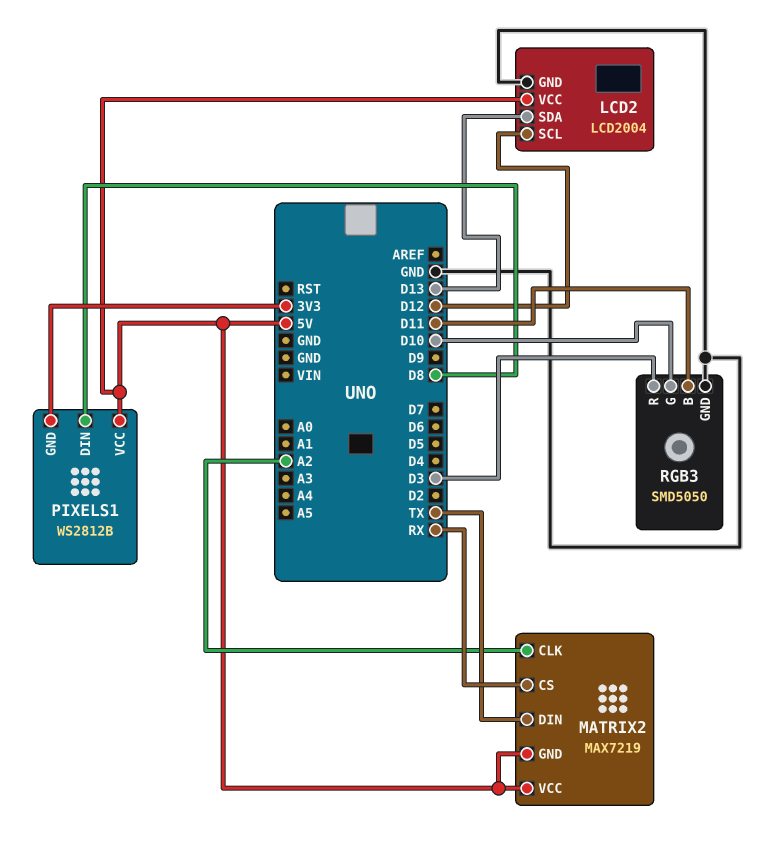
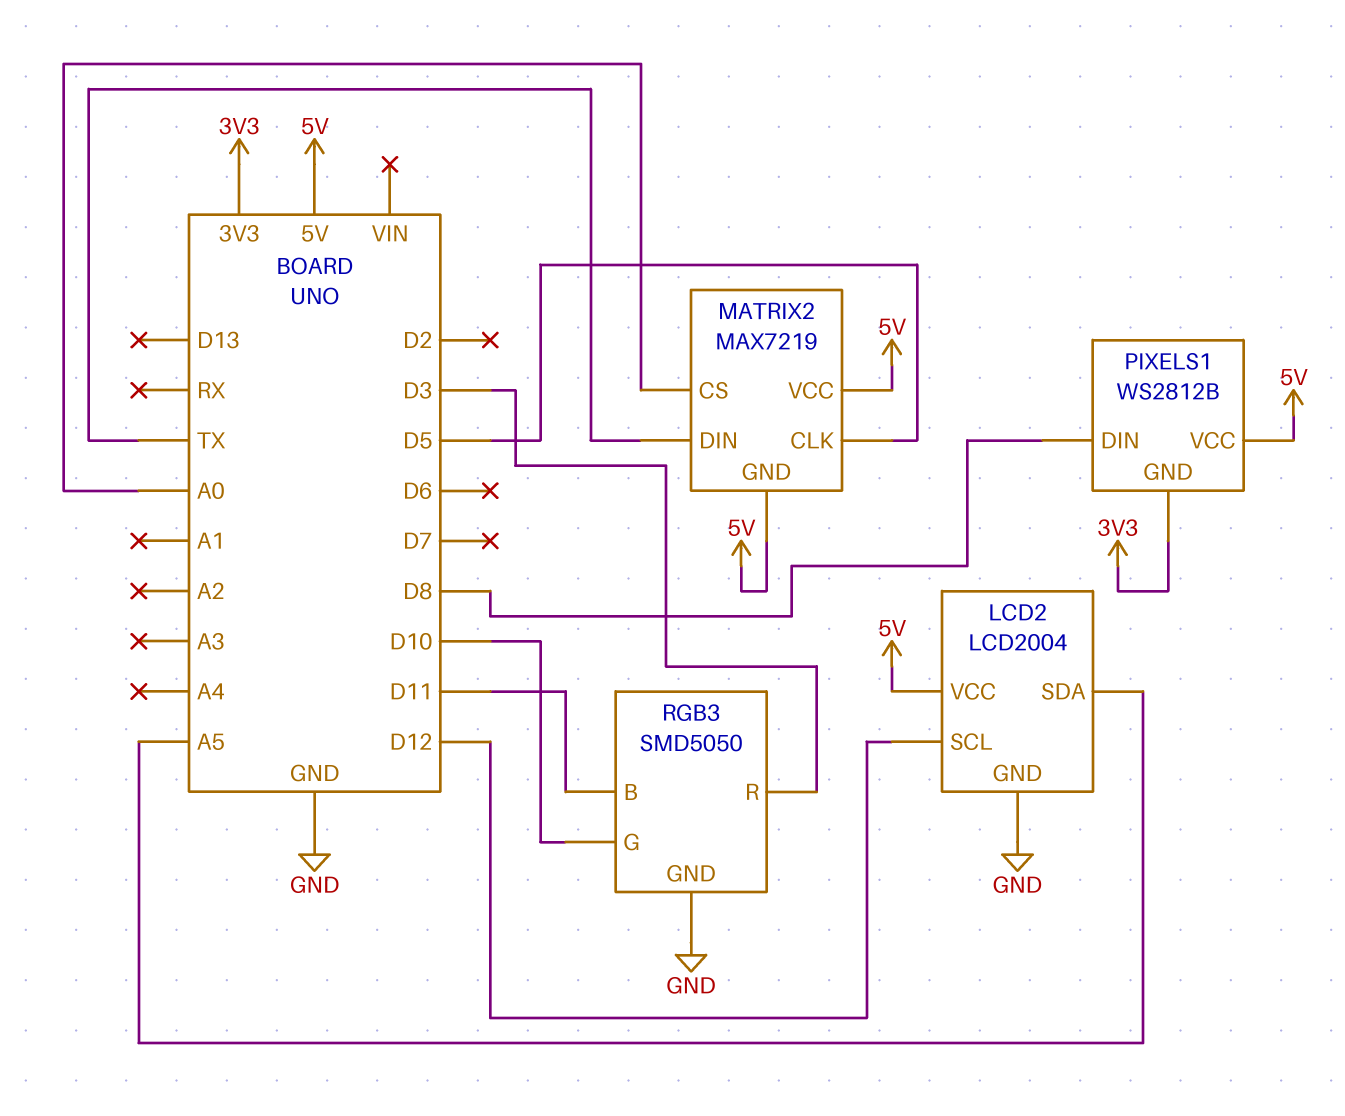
LCD2 pin SDA: D13 -> A5
MATRIX2 pin CLK: A2 -> D5
MATRIX2 pin CS: RX -> A0

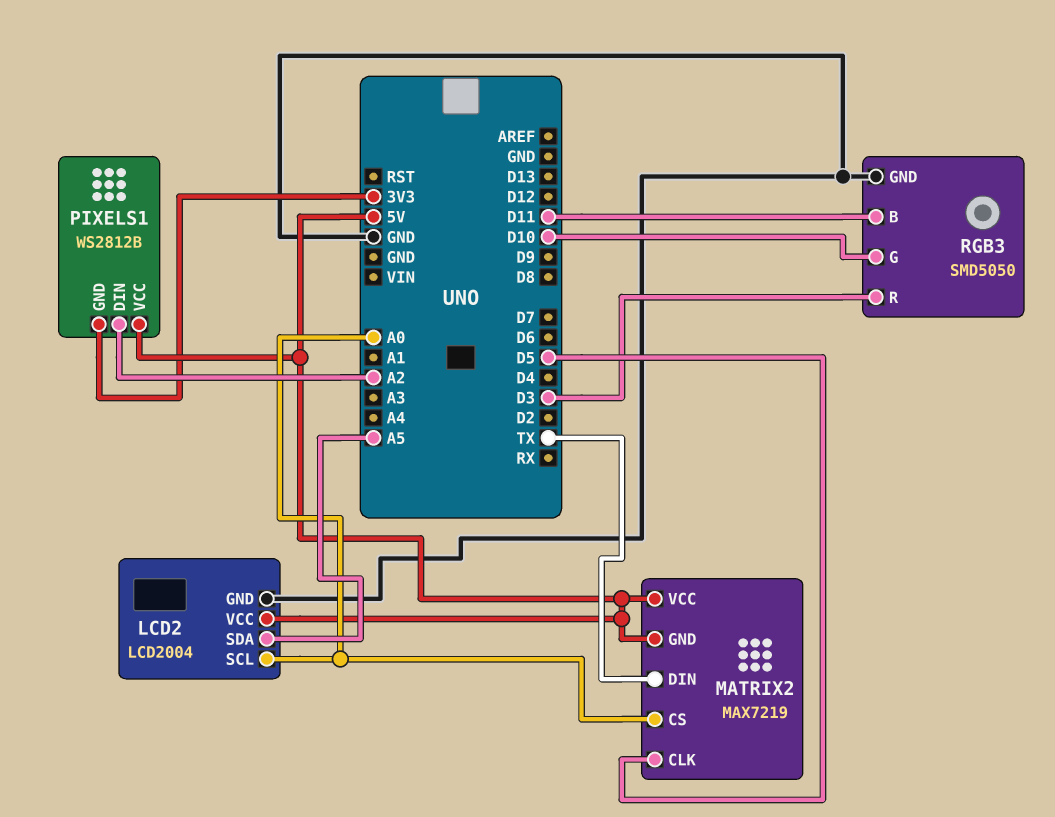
LCD2 pin SCL: D12 -> A0
PIXELS1 pin DIN: D8 -> A2

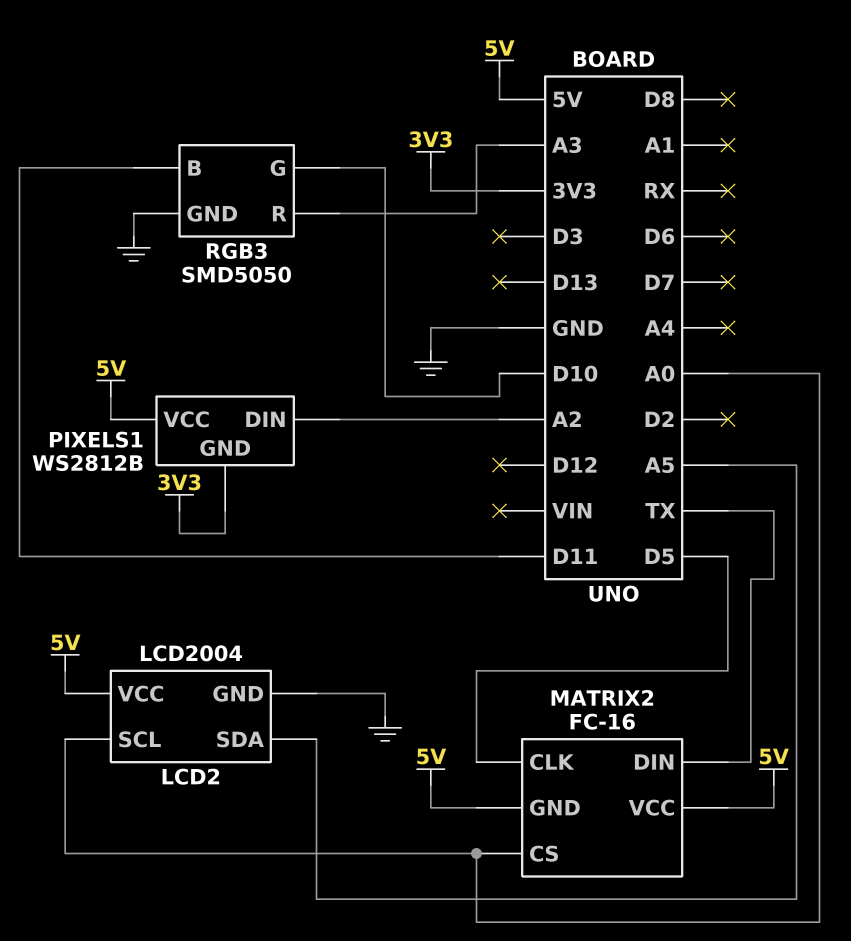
MATRIX2: MAX7219 -> FC-16
RGB3 pin R: D3 -> A3

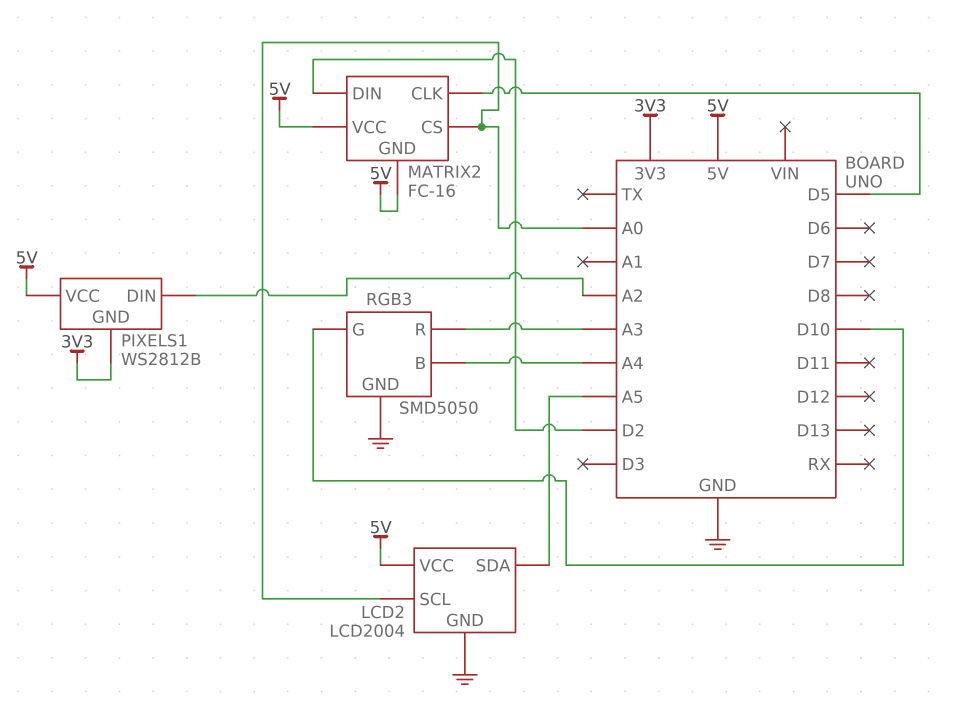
MATRIX2 pin DIN: TX -> D2
RGB3 pin B: D11 -> A4

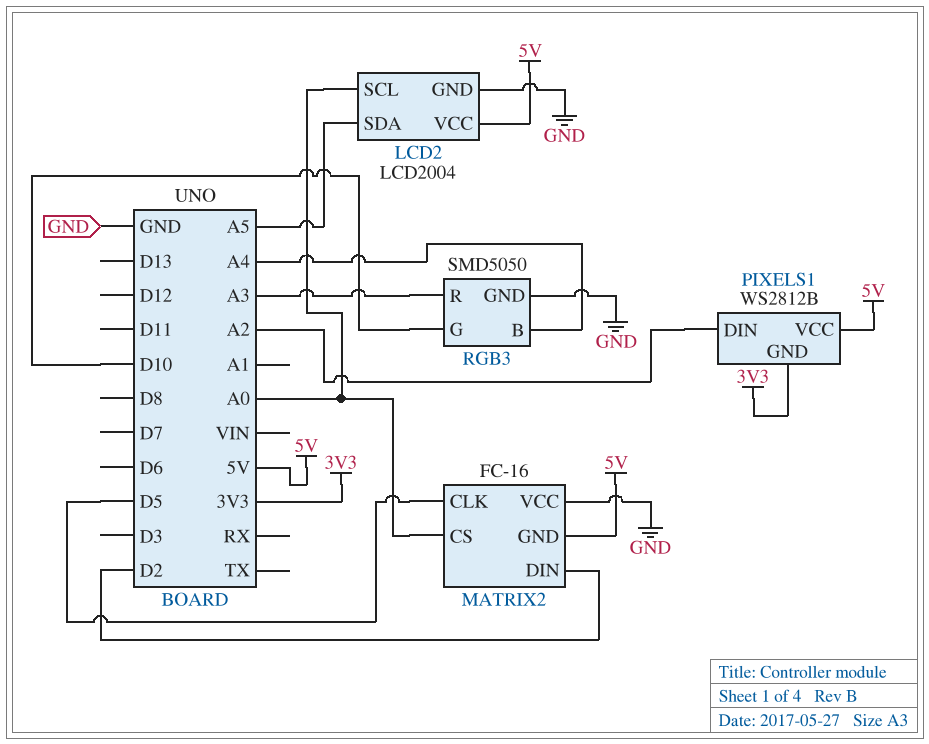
MATRIX2 pin VCC: 5V -> GND

